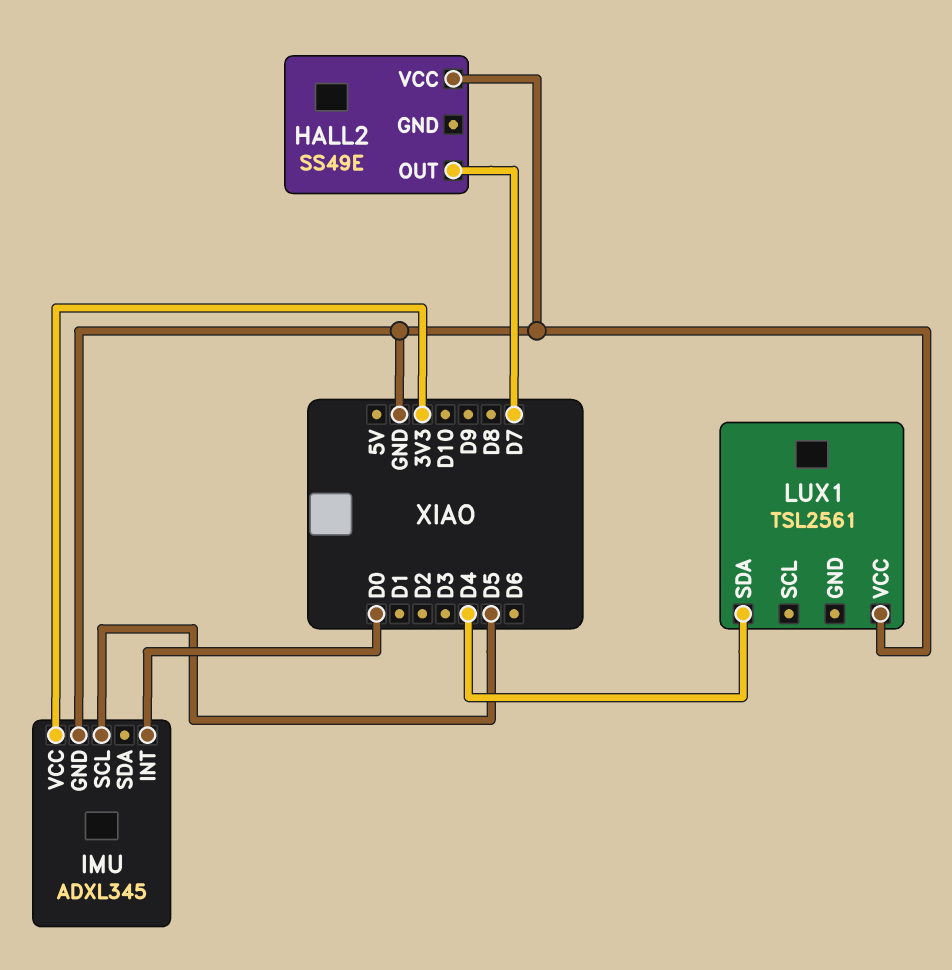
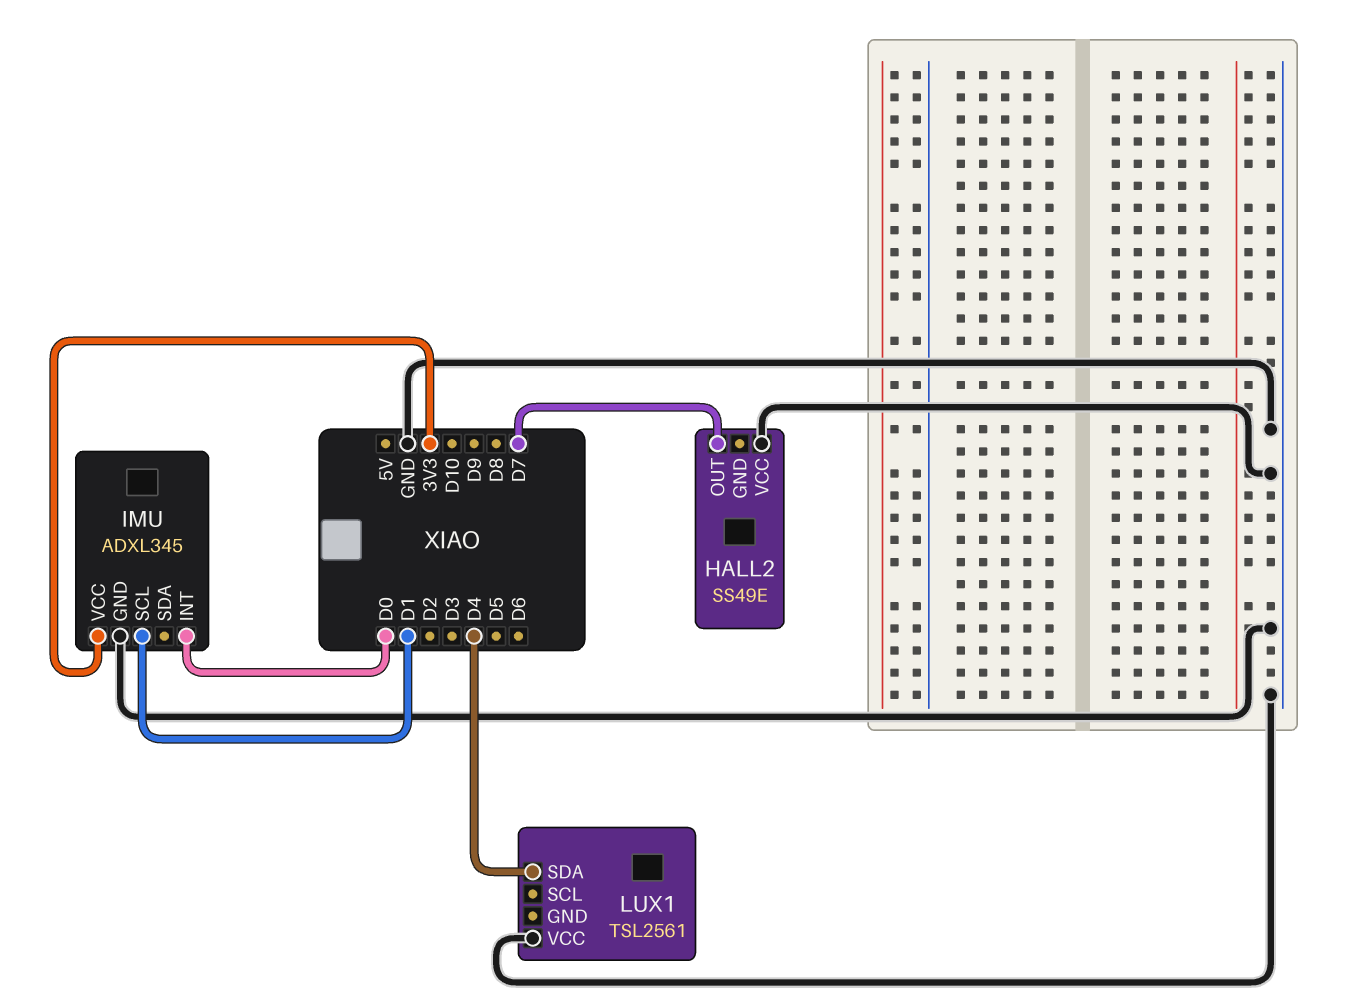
IMU pin SCL: D5 -> D1

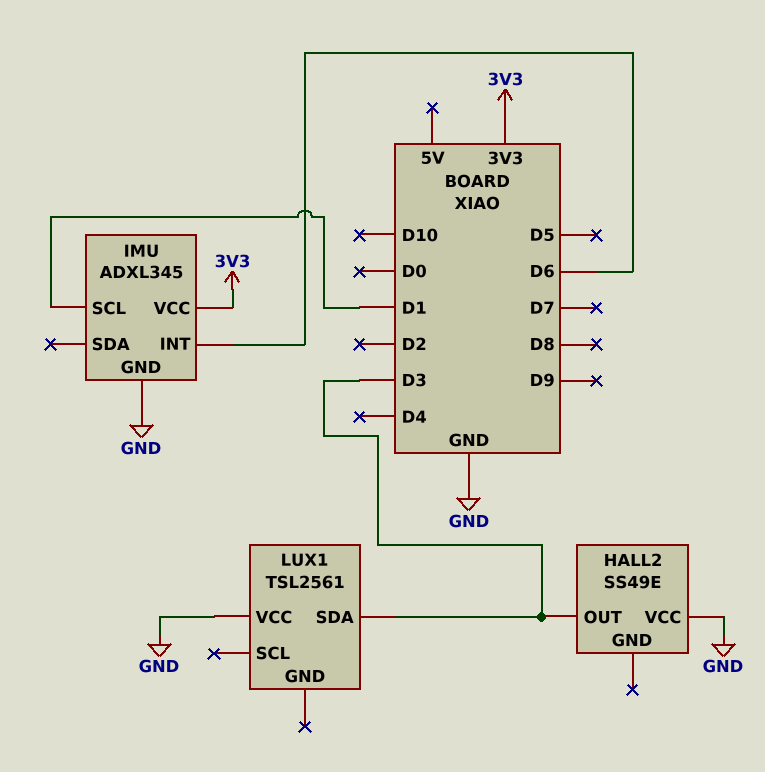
HALL2 pin OUT: D7 -> D3
IMU pin INT: D0 -> D6
LUX1 pin SDA: D4 -> D3

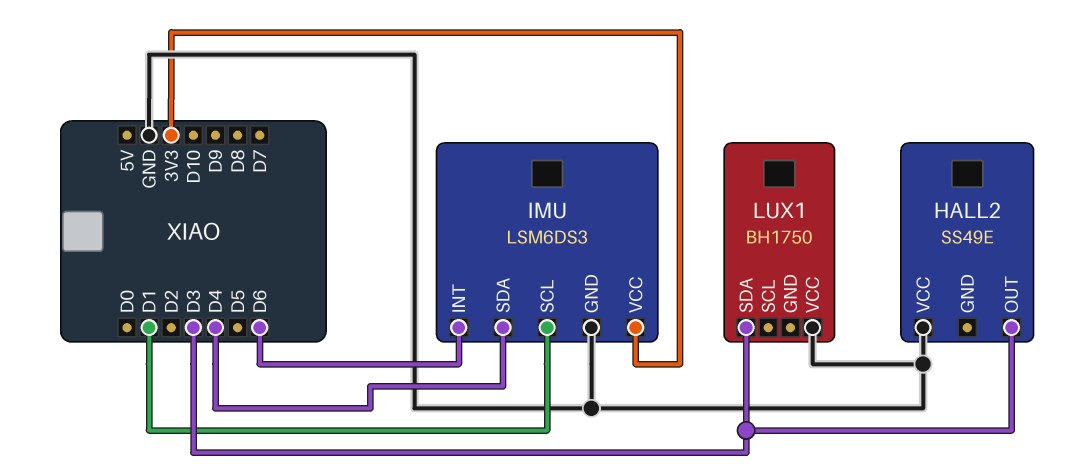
IMU: ADXL345 -> LSM6DS3
IMU pin SDA: none -> D4
LUX1: TSL2561 -> BH1750

